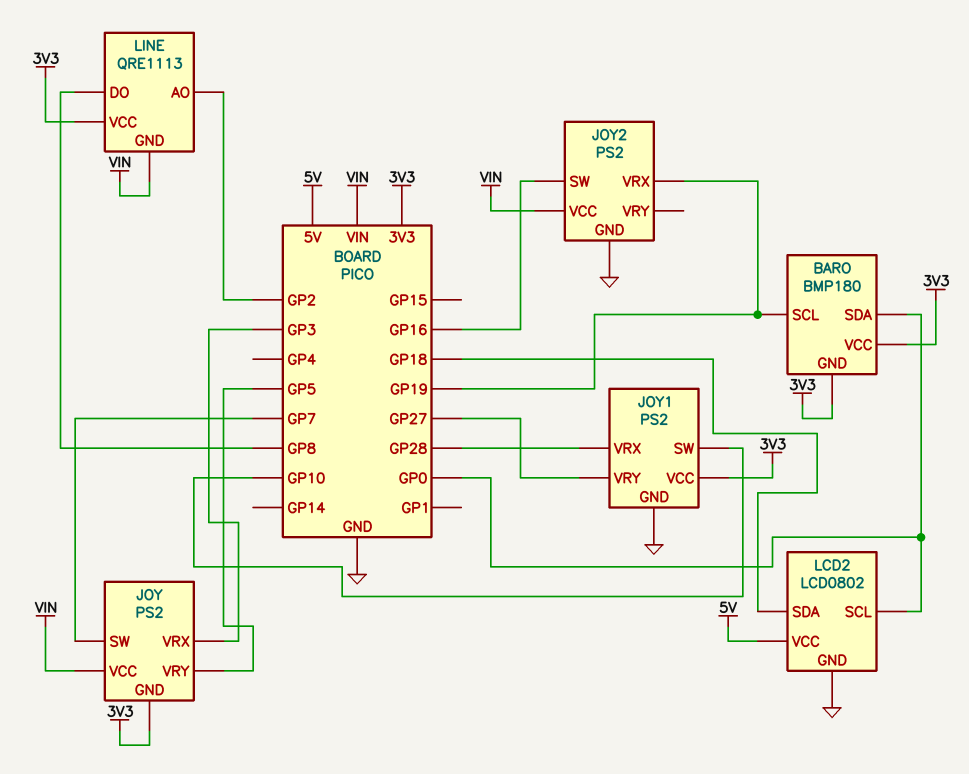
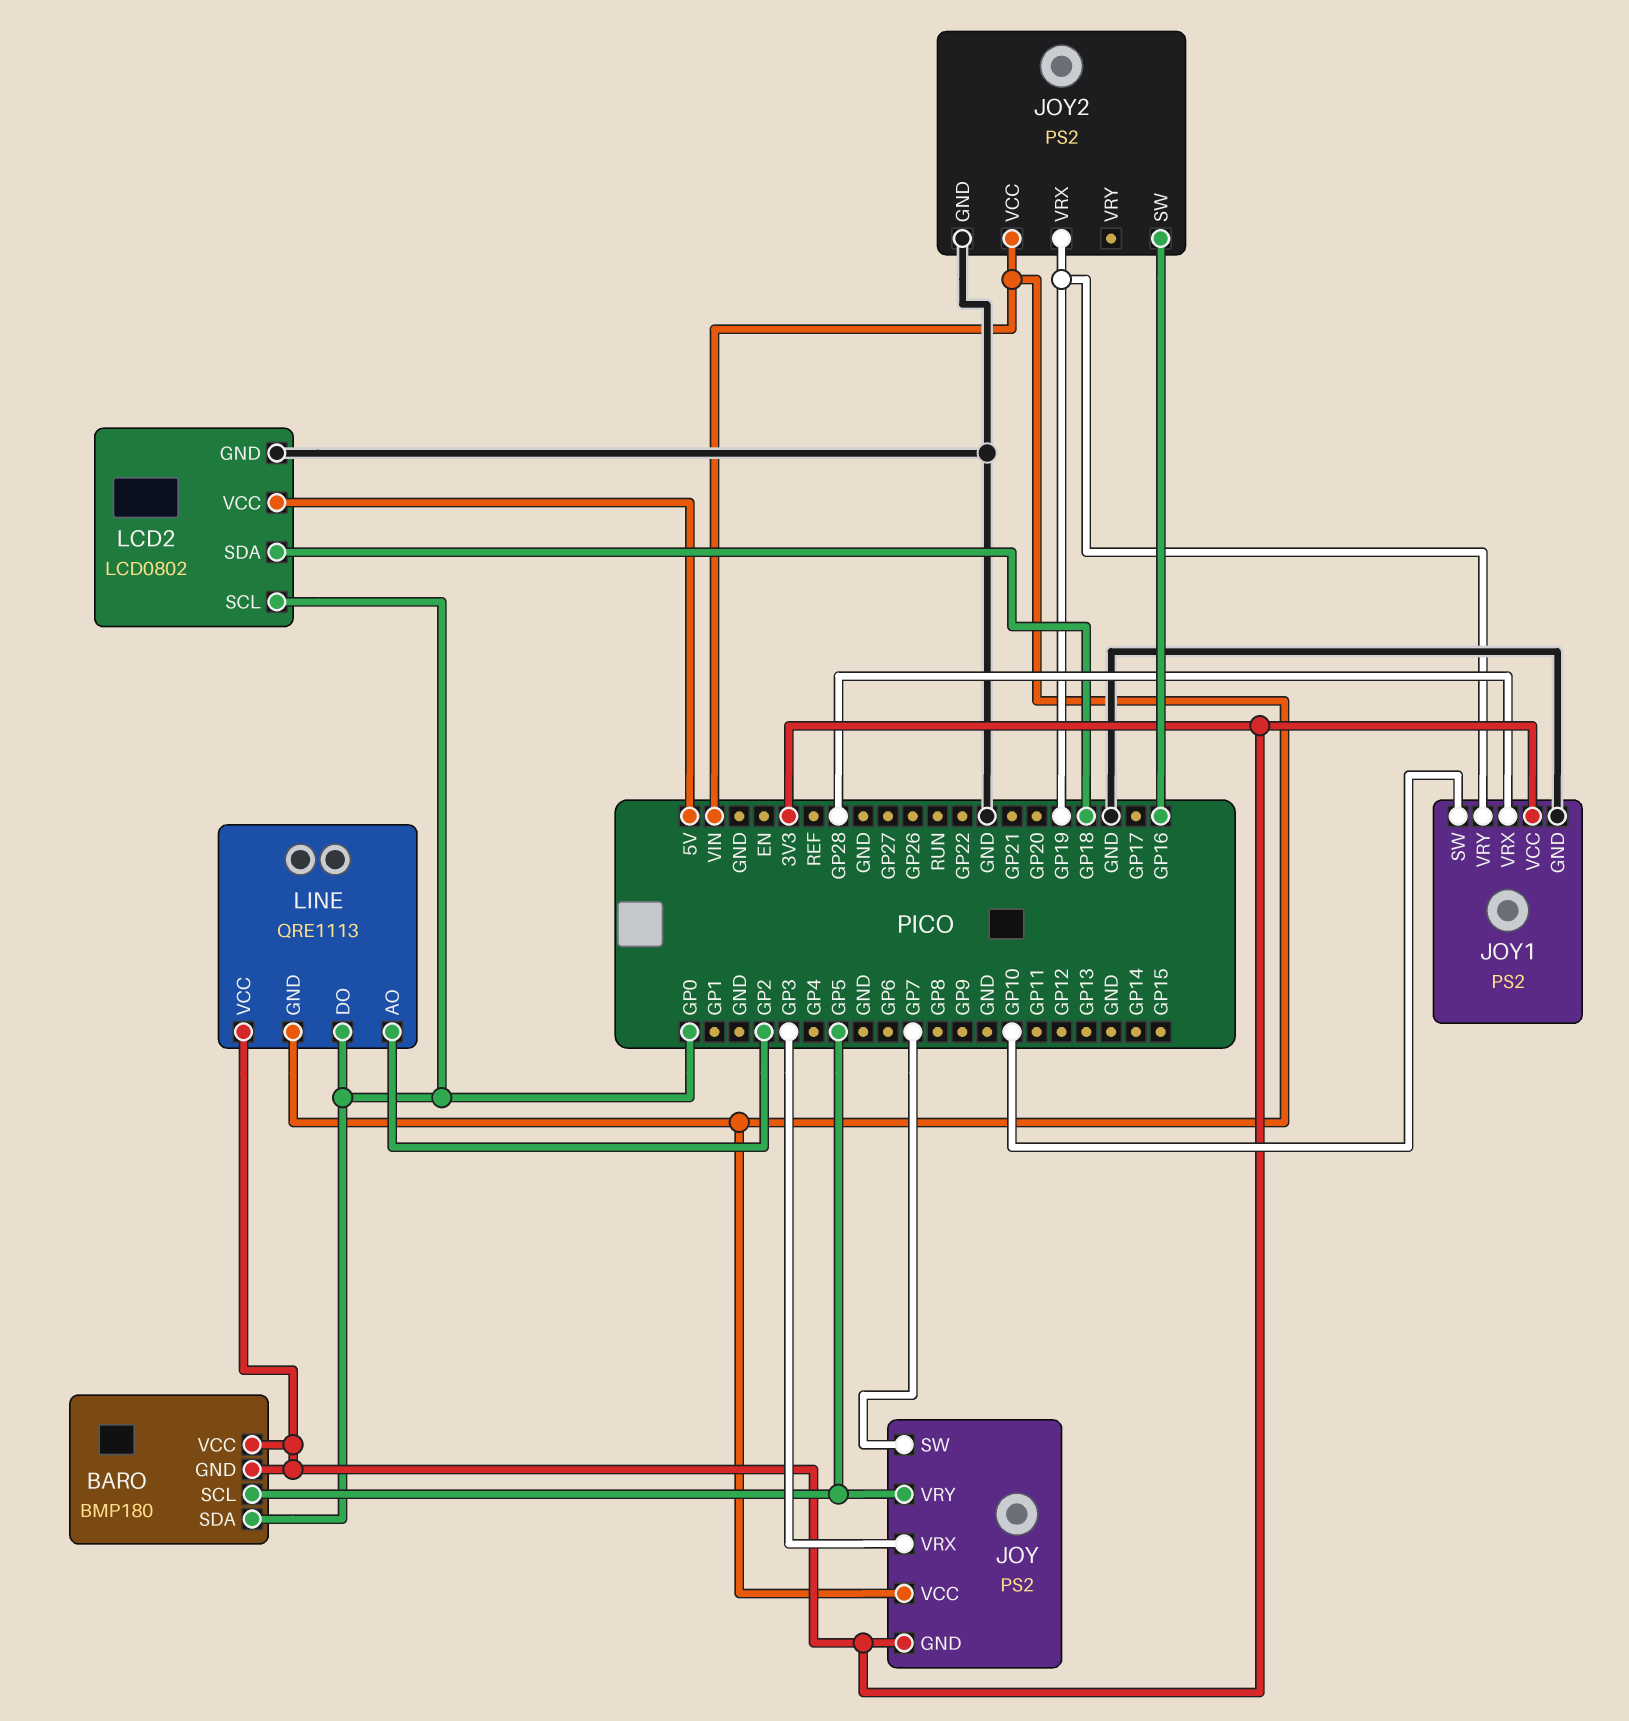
BARO pin SCL: GP19 -> GP5
JOY1 pin VRY: GP27 -> GP19
LINE pin DO: GP8 -> GP0

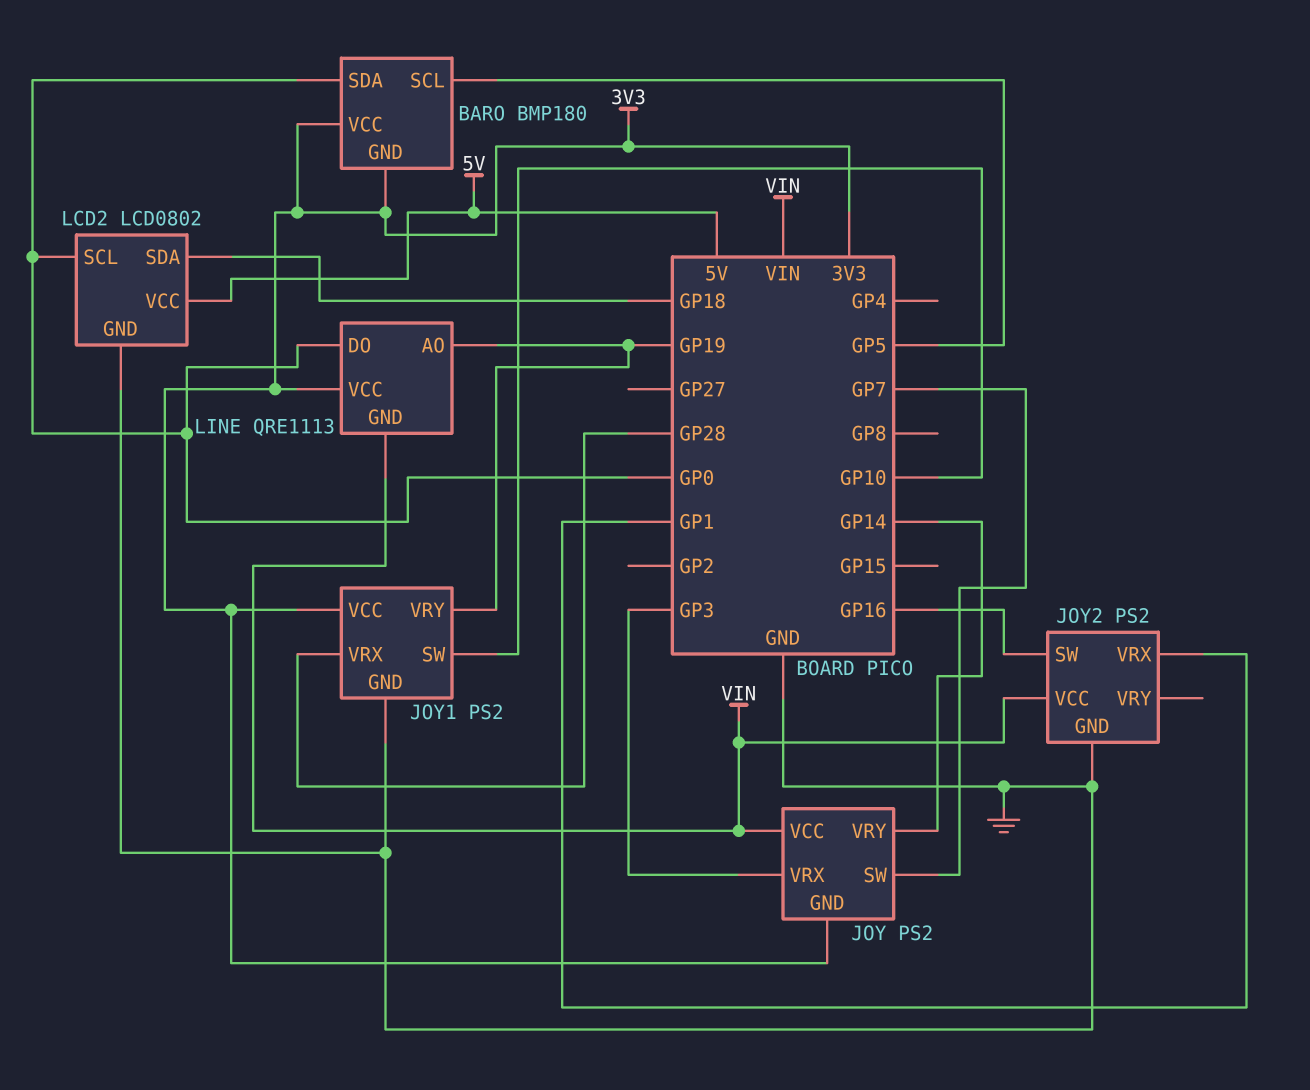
JOY pin VRY: GP5 -> GP14
JOY2 pin VRX: GP19 -> GP1
LINE pin AO: GP2 -> GP19

